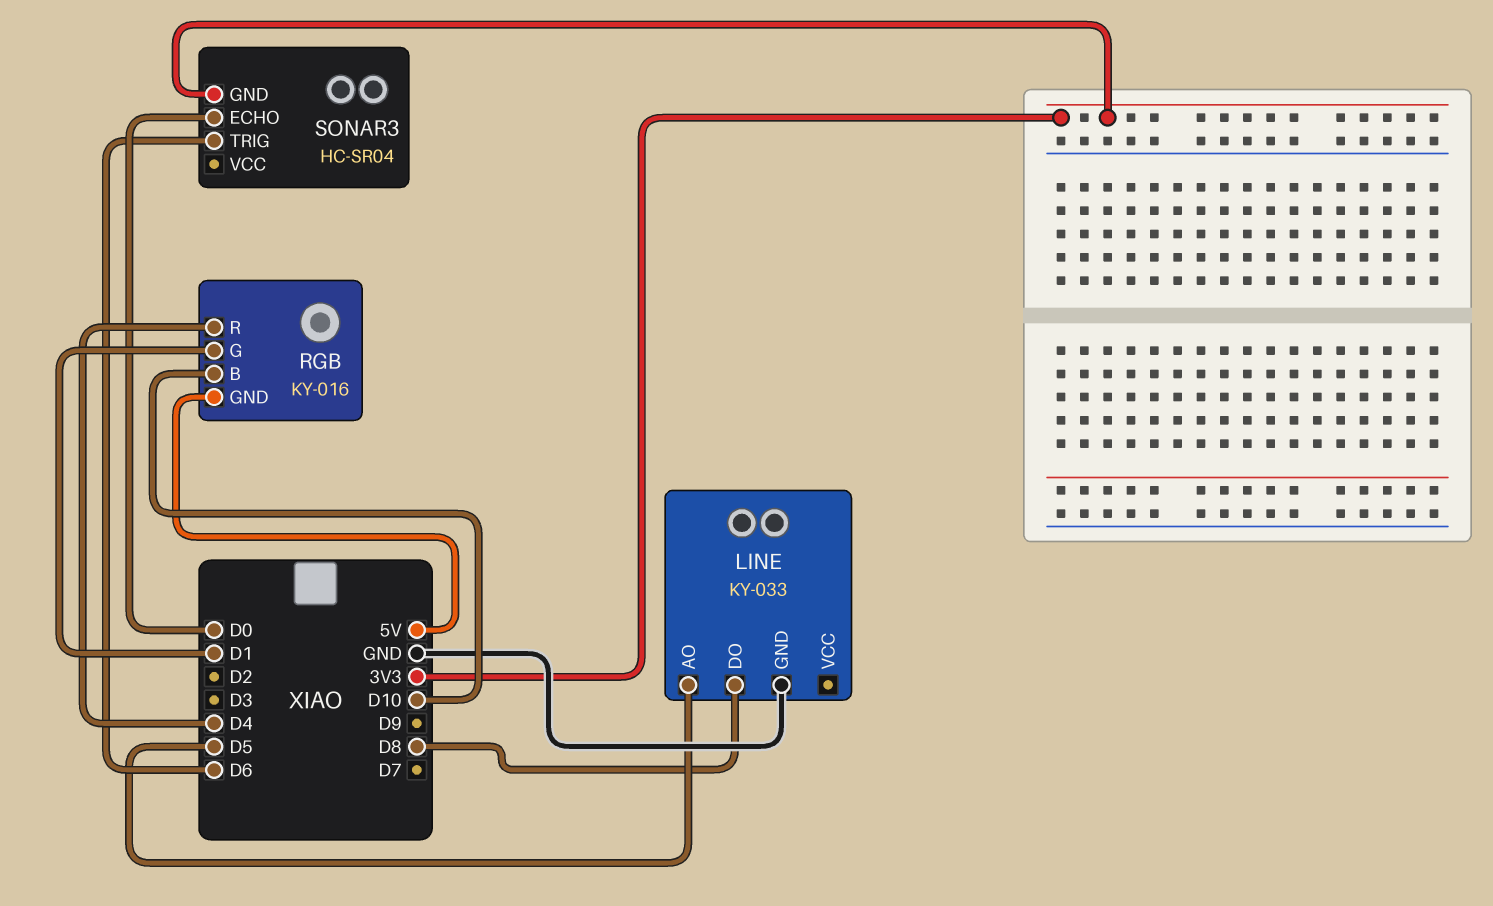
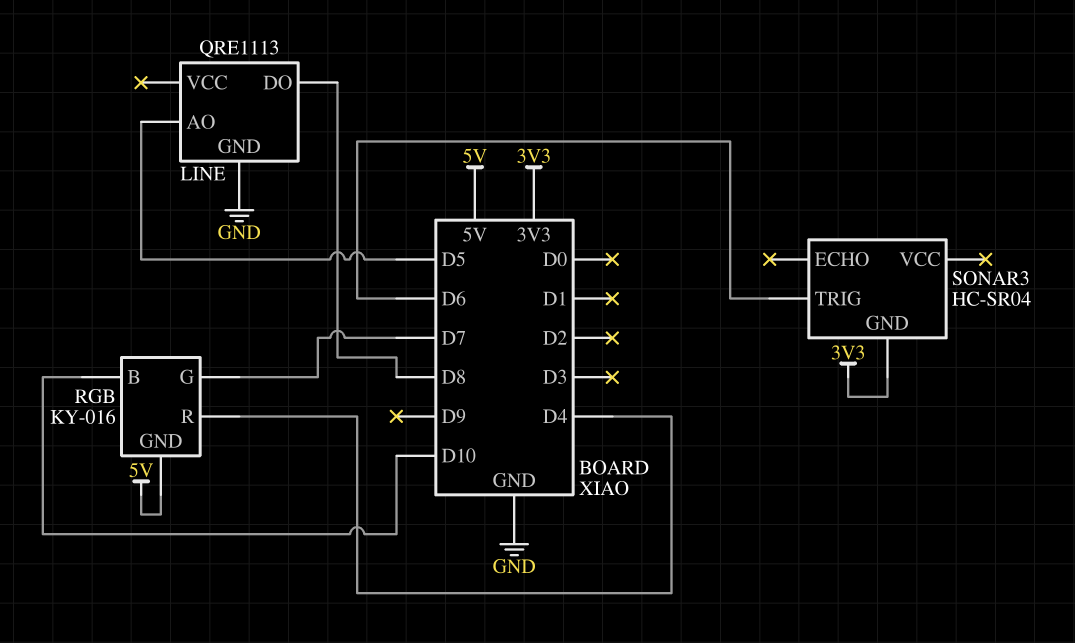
LINE: KY-033 -> QRE1113
RGB pin G: D1 -> D7
SONAR3 pin ECHO: D0 -> none

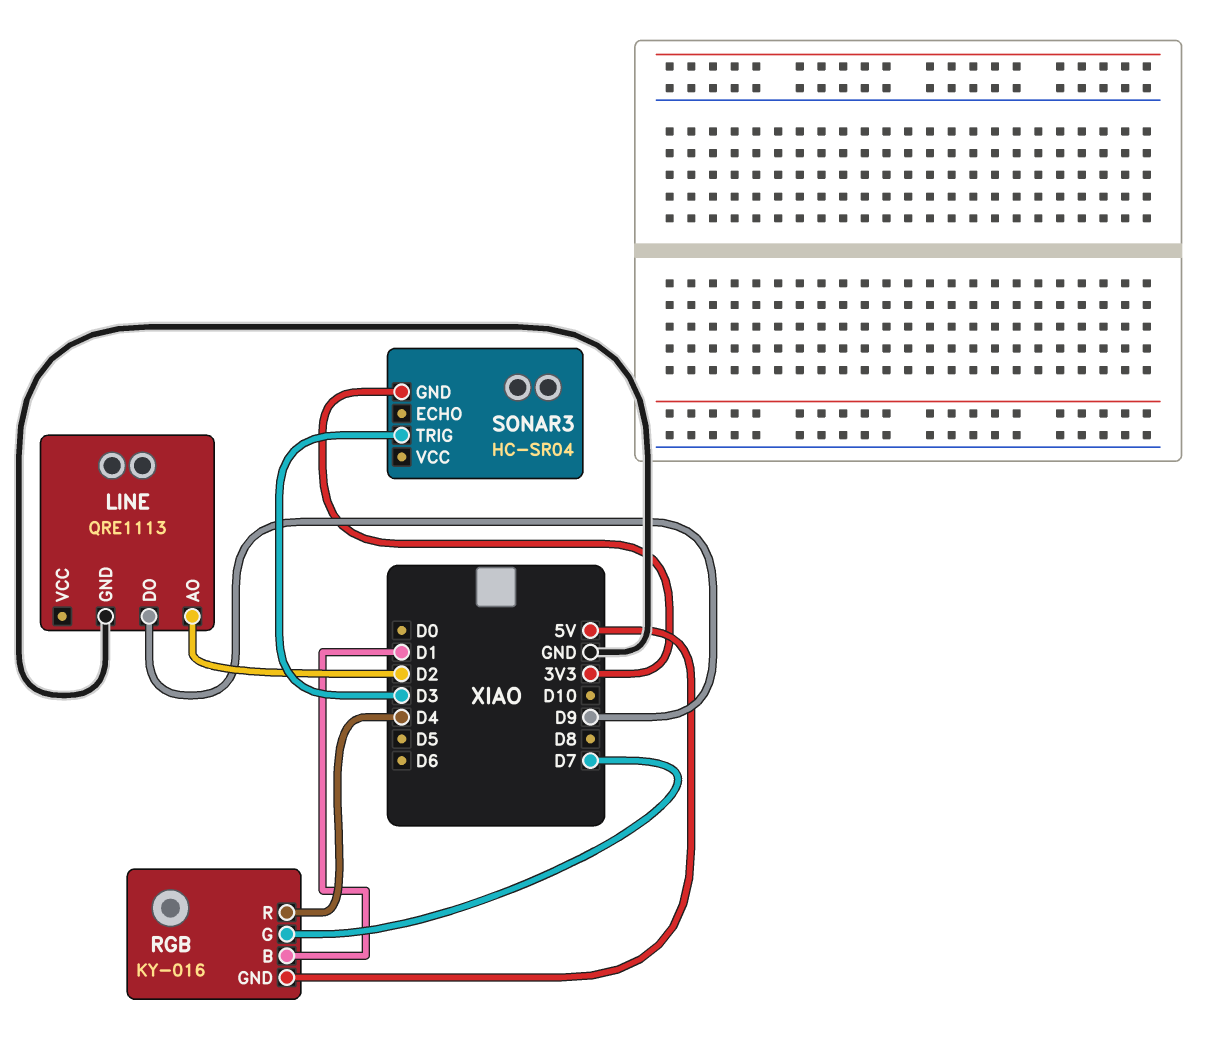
LINE pin AO: D5 -> D2
LINE pin DO: D8 -> D9
RGB pin B: D10 -> D1
SONAR3 pin TRIG: D6 -> D3

